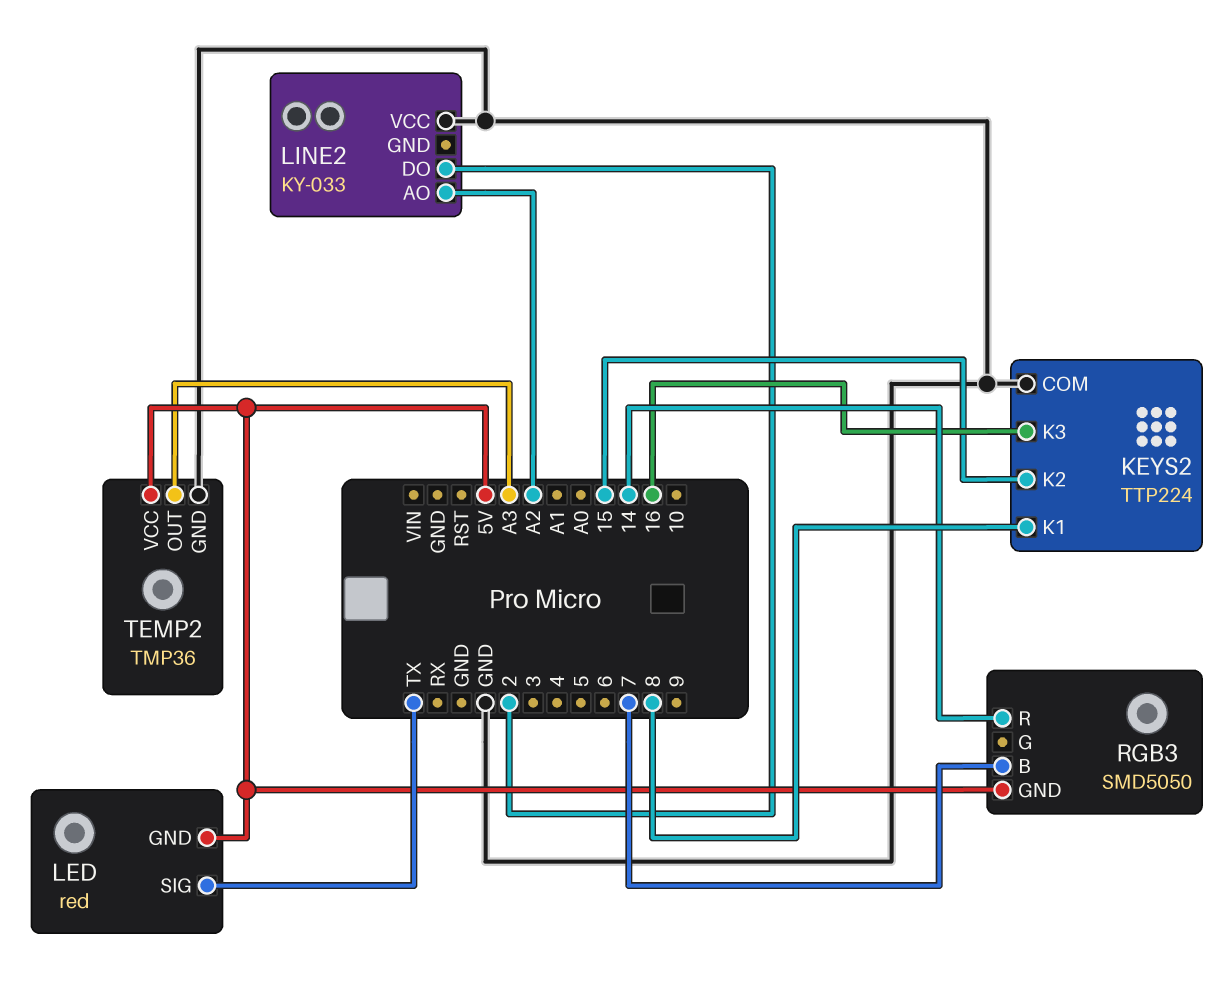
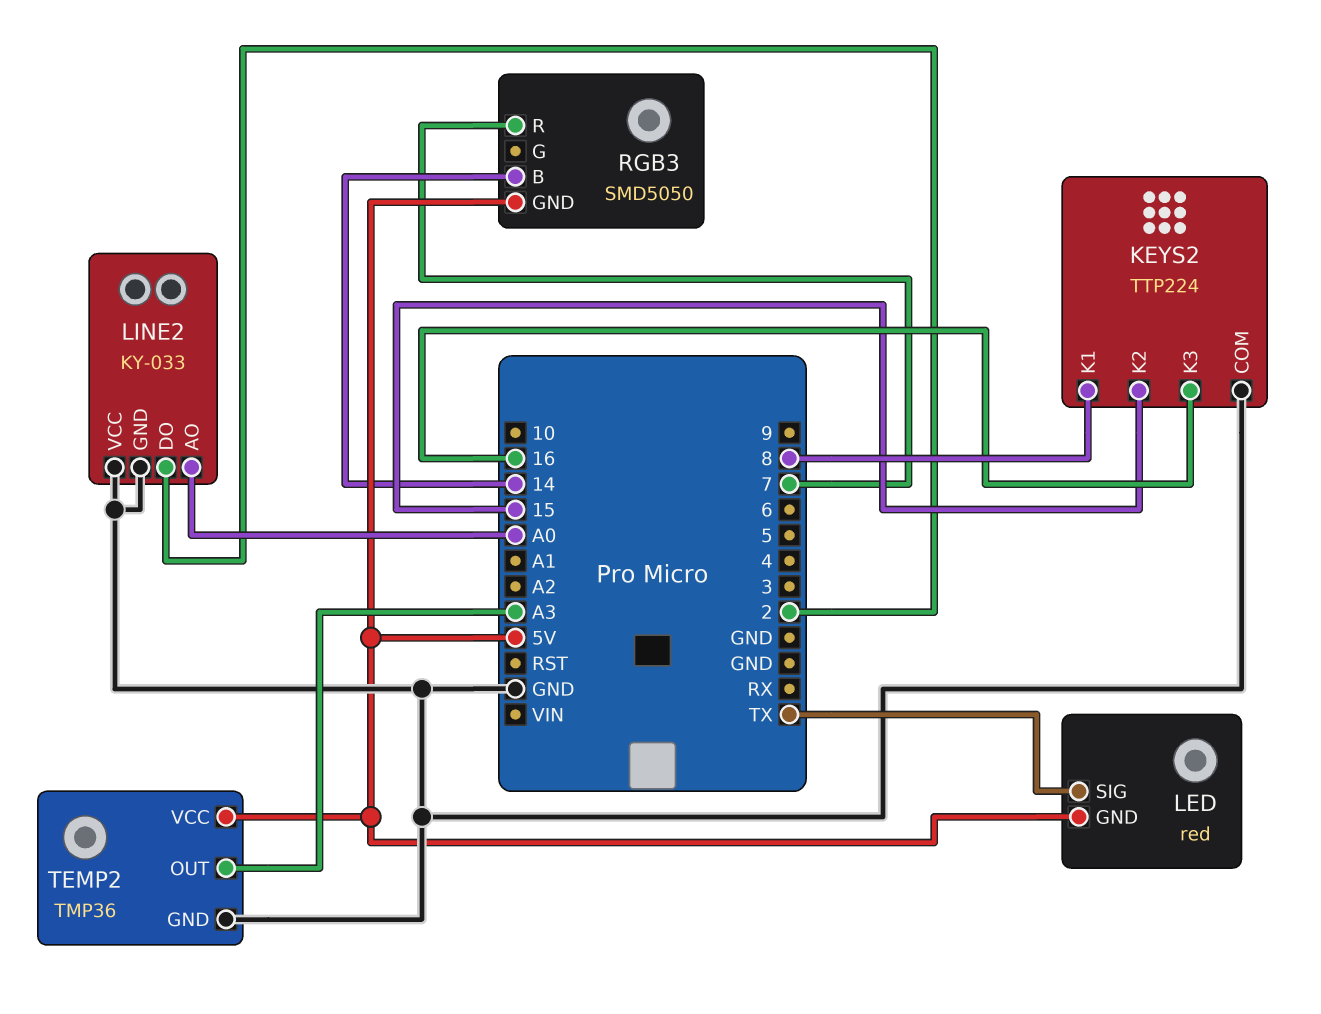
LINE2 pin AO: A2 -> A0
LINE2 pin GND: none -> GND
RGB3 pin B: 7 -> 14
RGB3 pin R: 14 -> 7

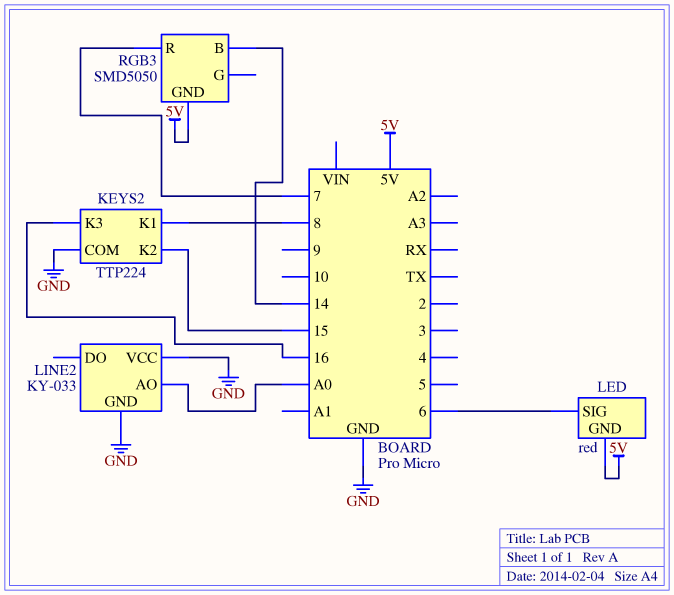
LED pin SIG: TX -> 6
LINE2 pin DO: 2 -> none
TEMP2: TMP36 -> none
TEMP2 pin GND: GND -> none
TEMP2 pin OUT: A3 -> none
TEMP2 pin VCC: 5V -> none

